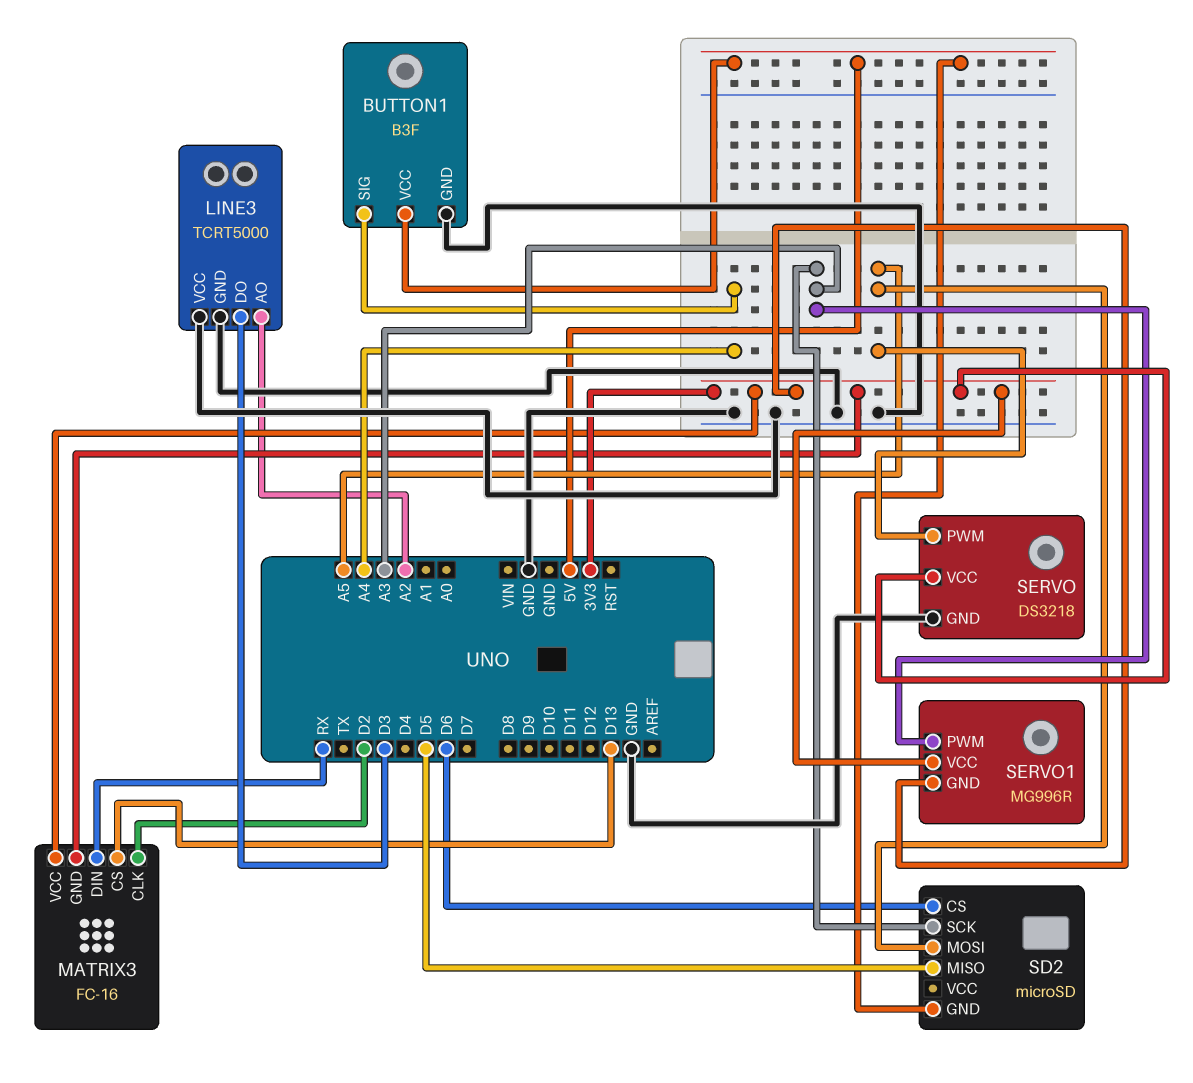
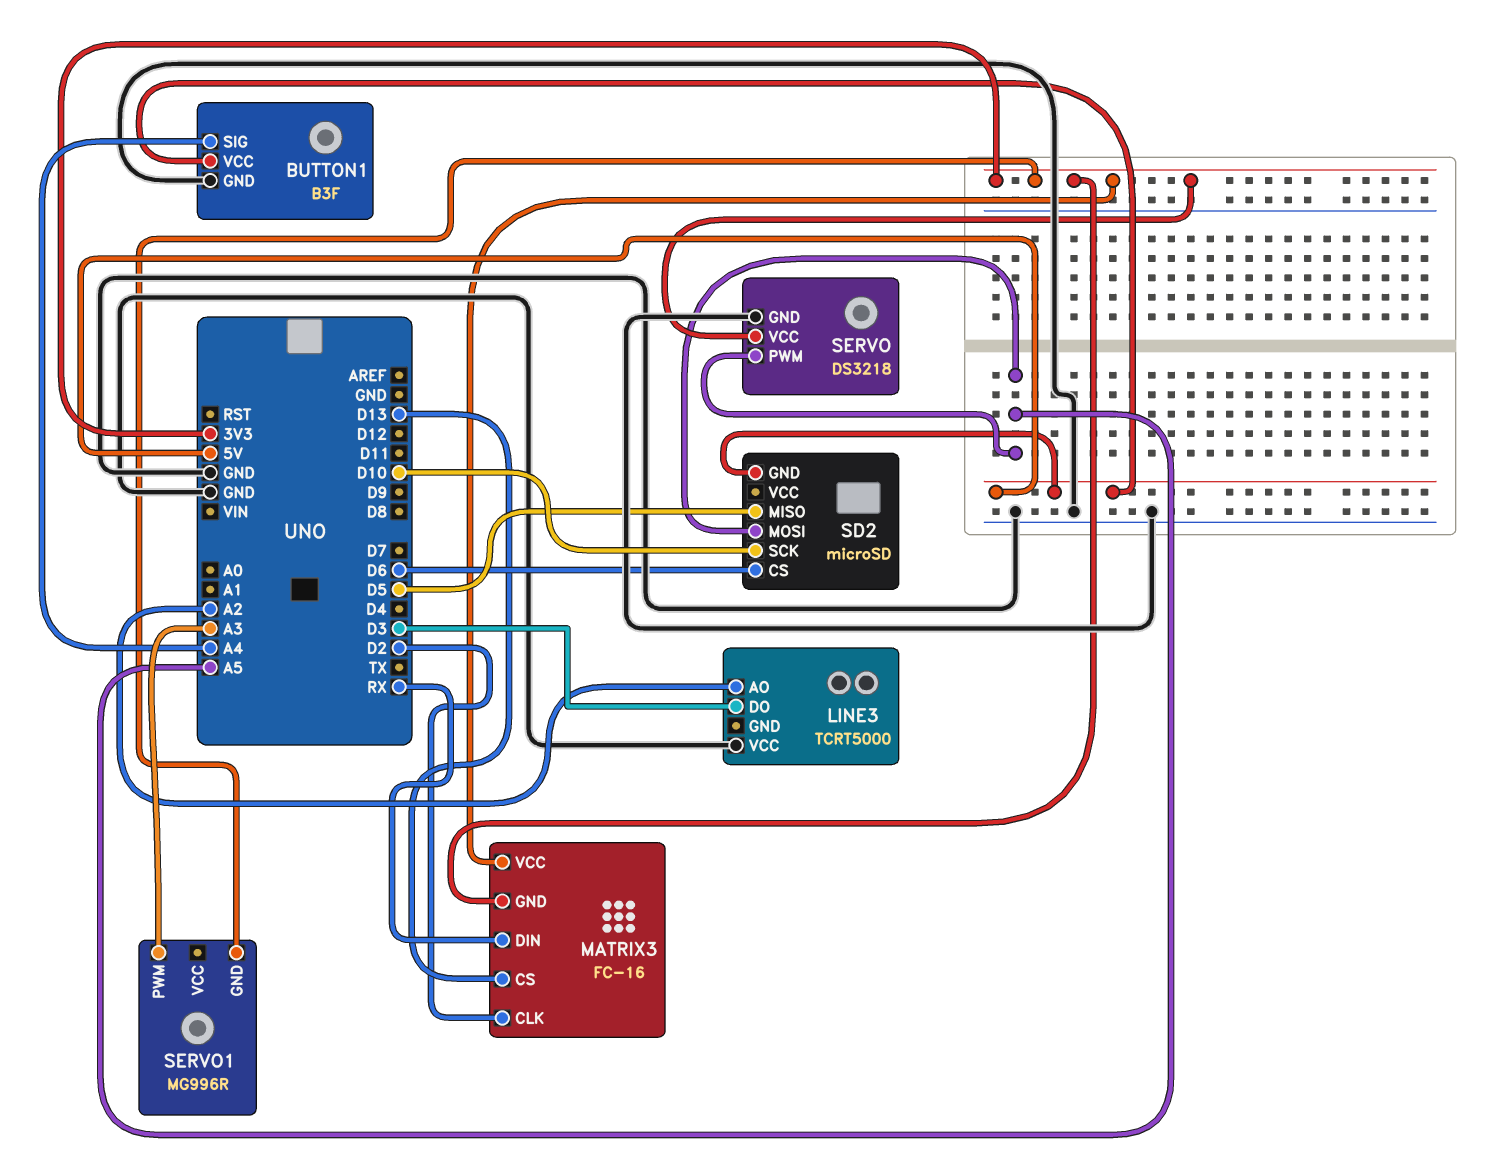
LINE3 pin GND: GND -> none
SD2 pin SCK: A3 -> D10
SERVO1 pin VCC: 3V3 -> none

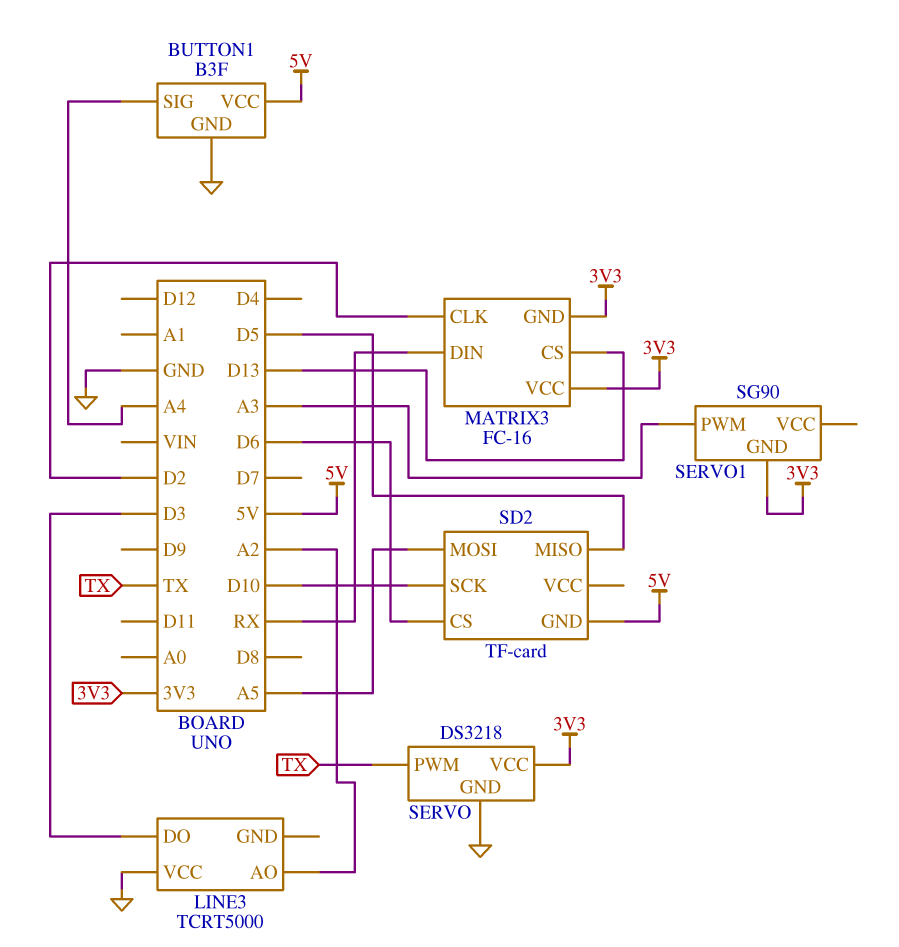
SD2: microSD -> TF-card
SERVO pin PWM: A5 -> TX
SERVO1: MG996R -> SG90

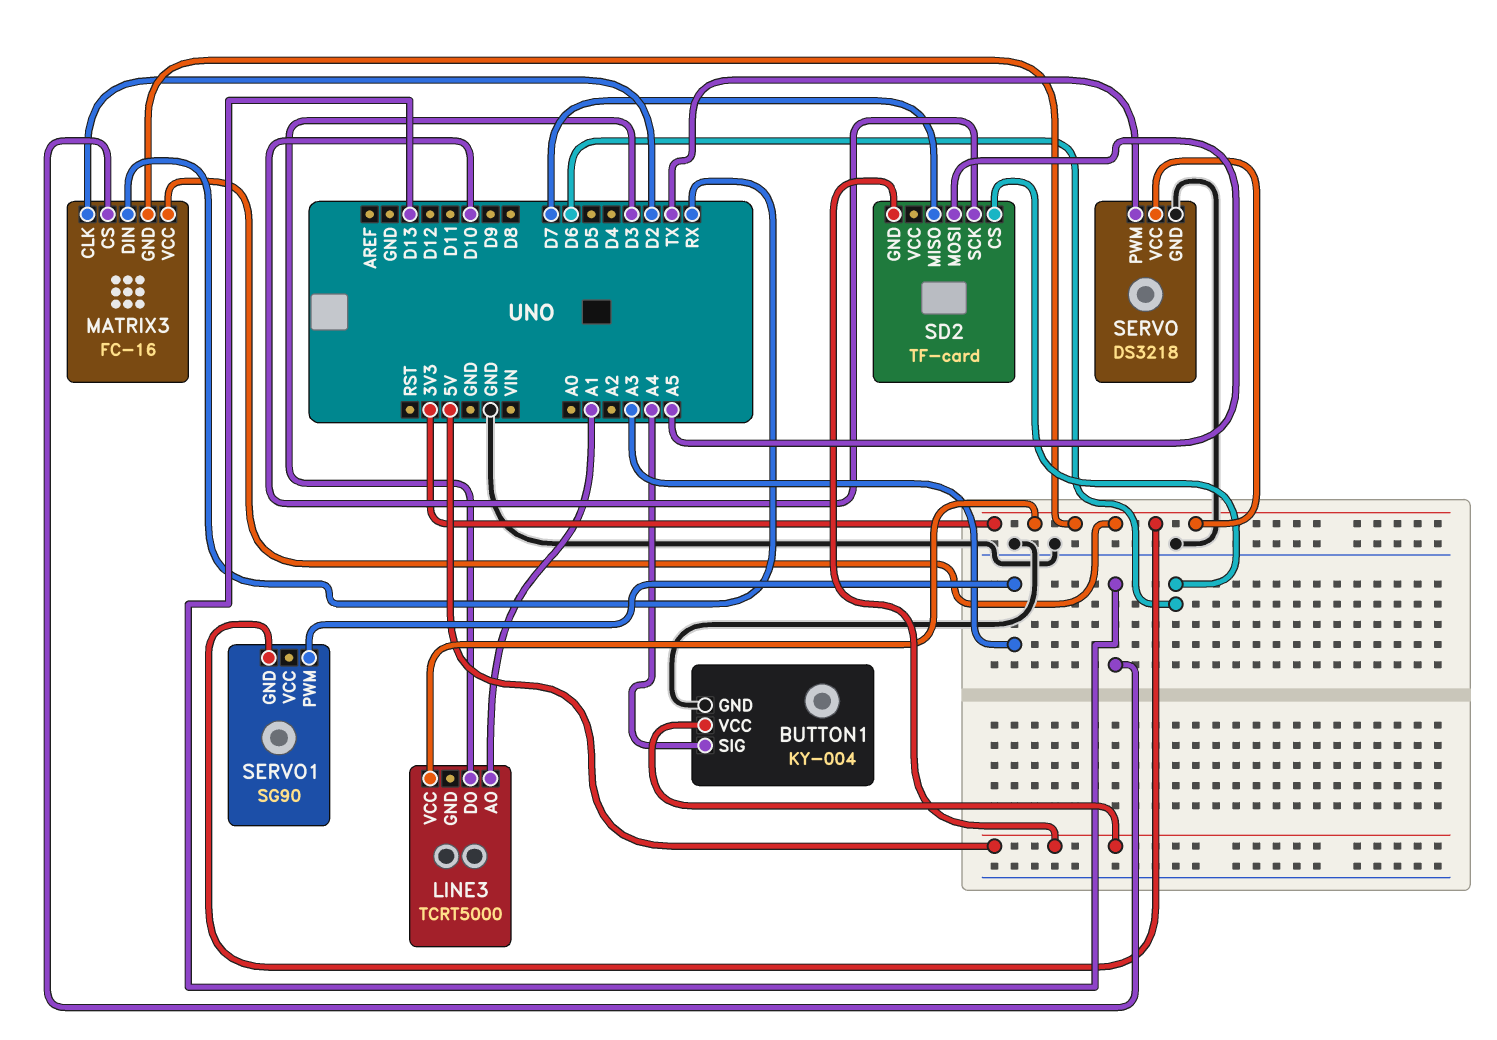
BUTTON1: B3F -> KY-004
LINE3 pin AO: A2 -> A1
LINE3 pin VCC: GND -> 3V3
SD2 pin MISO: D5 -> D7

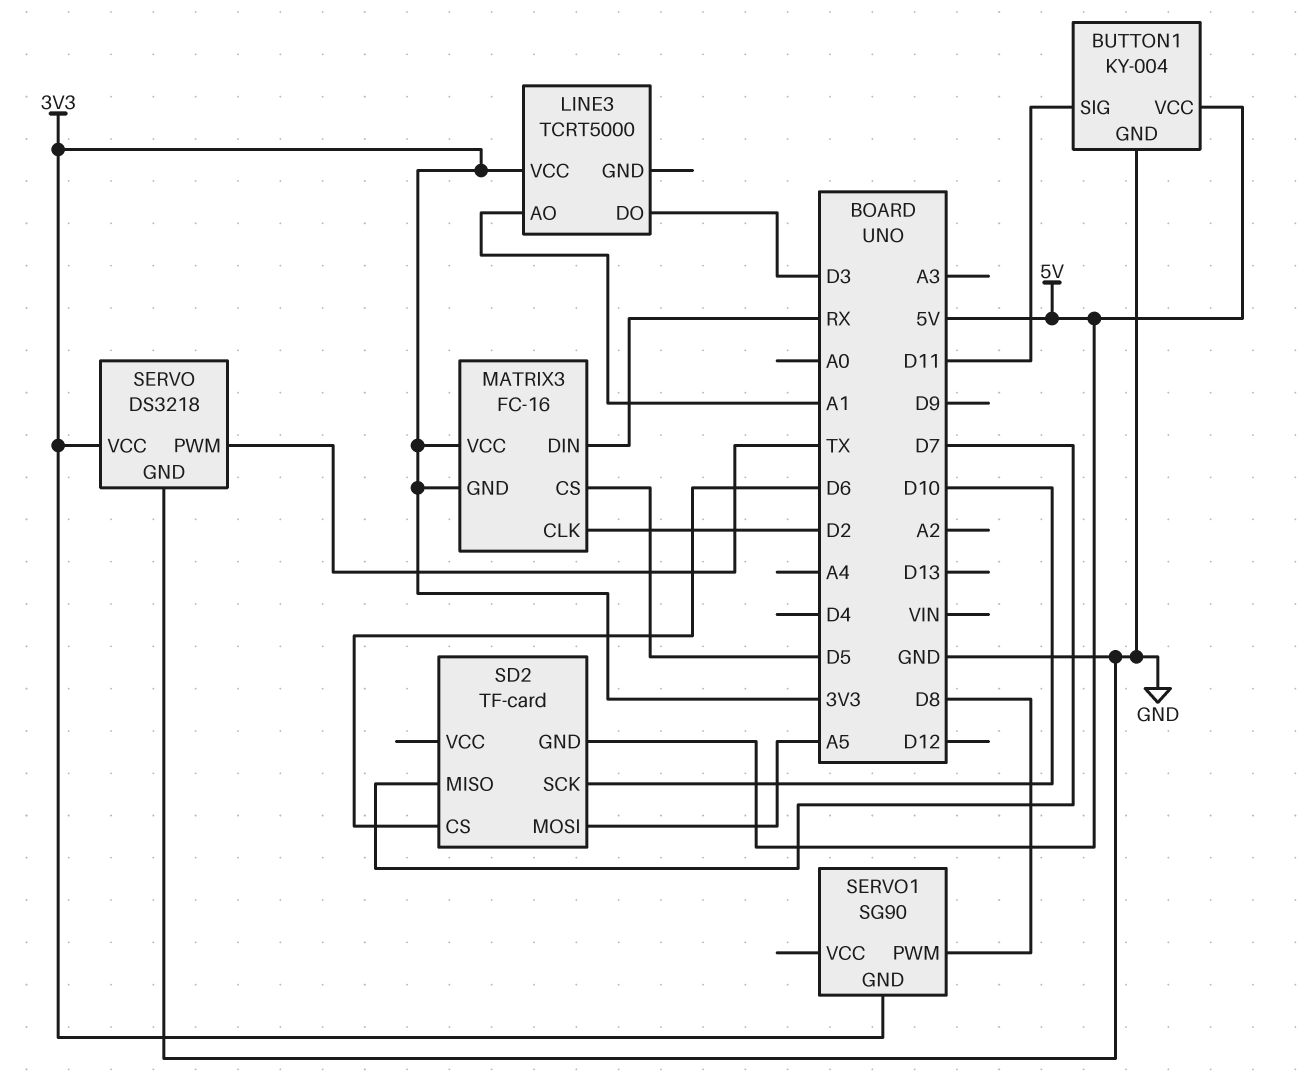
BUTTON1 pin SIG: A4 -> D11
MATRIX3 pin CS: D13 -> D5
SERVO1 pin PWM: A3 -> D8

